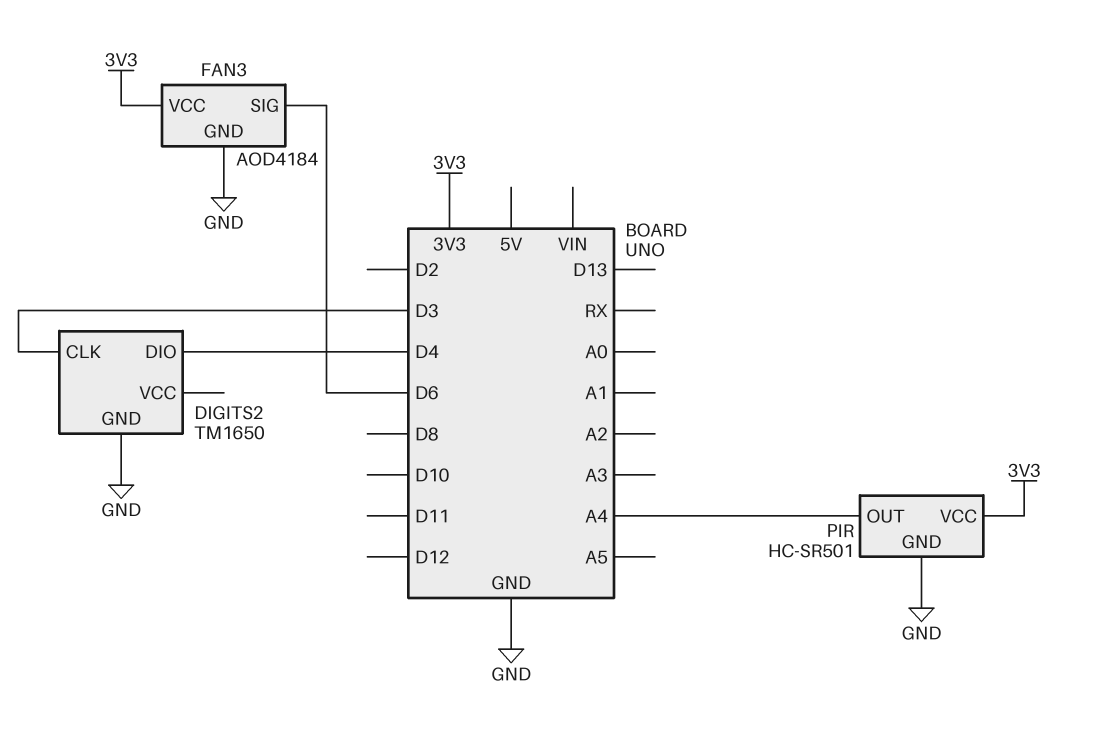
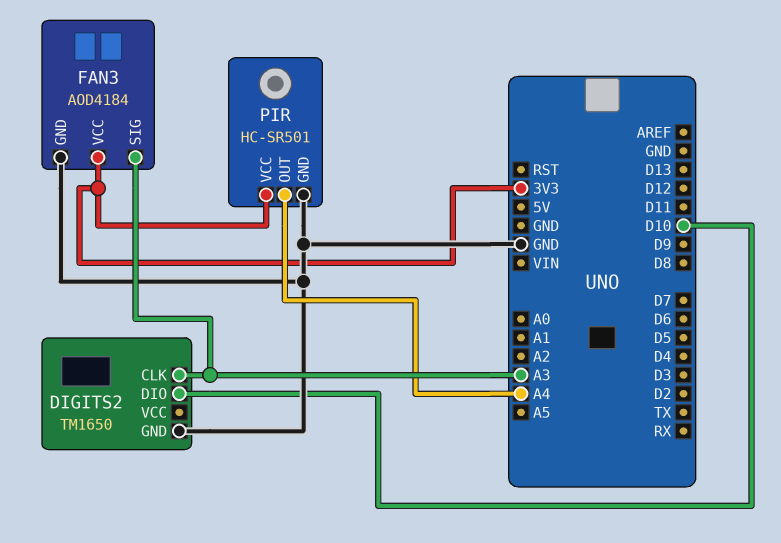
DIGITS2 pin CLK: D3 -> A3
DIGITS2 pin DIO: D4 -> D10
FAN3 pin SIG: D6 -> A3

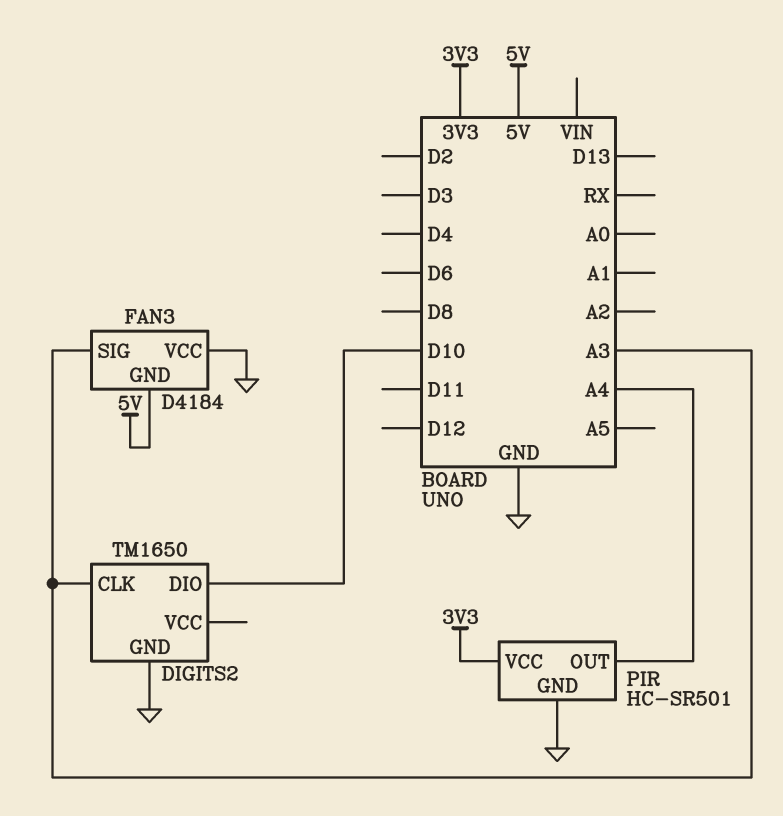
FAN3: AOD4184 -> D4184
FAN3 pin GND: GND -> 5V
FAN3 pin VCC: 3V3 -> GND

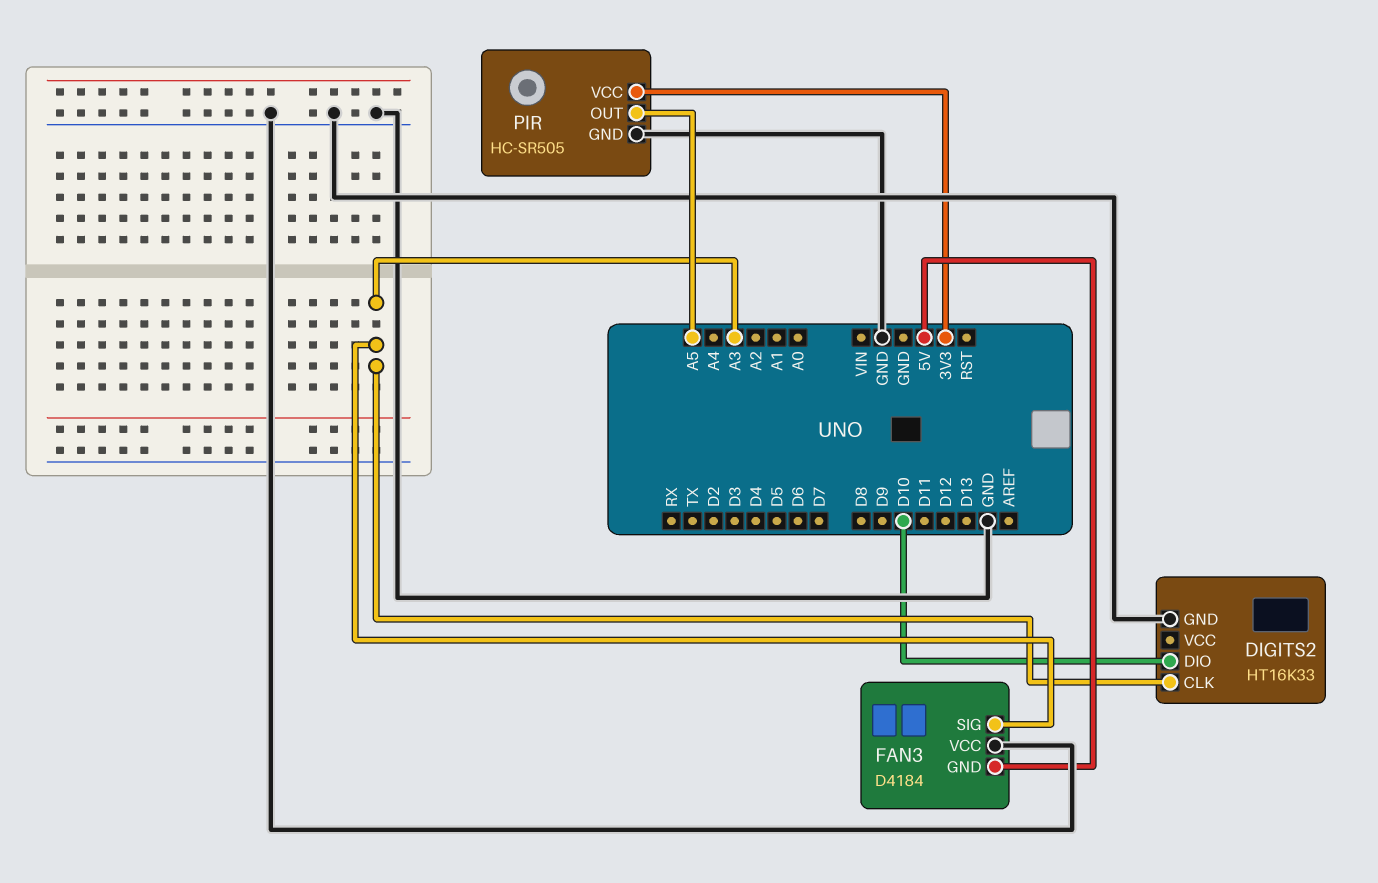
DIGITS2: TM1650 -> HT16K33
PIR: HC-SR501 -> HC-SR505
PIR pin OUT: A4 -> A5

